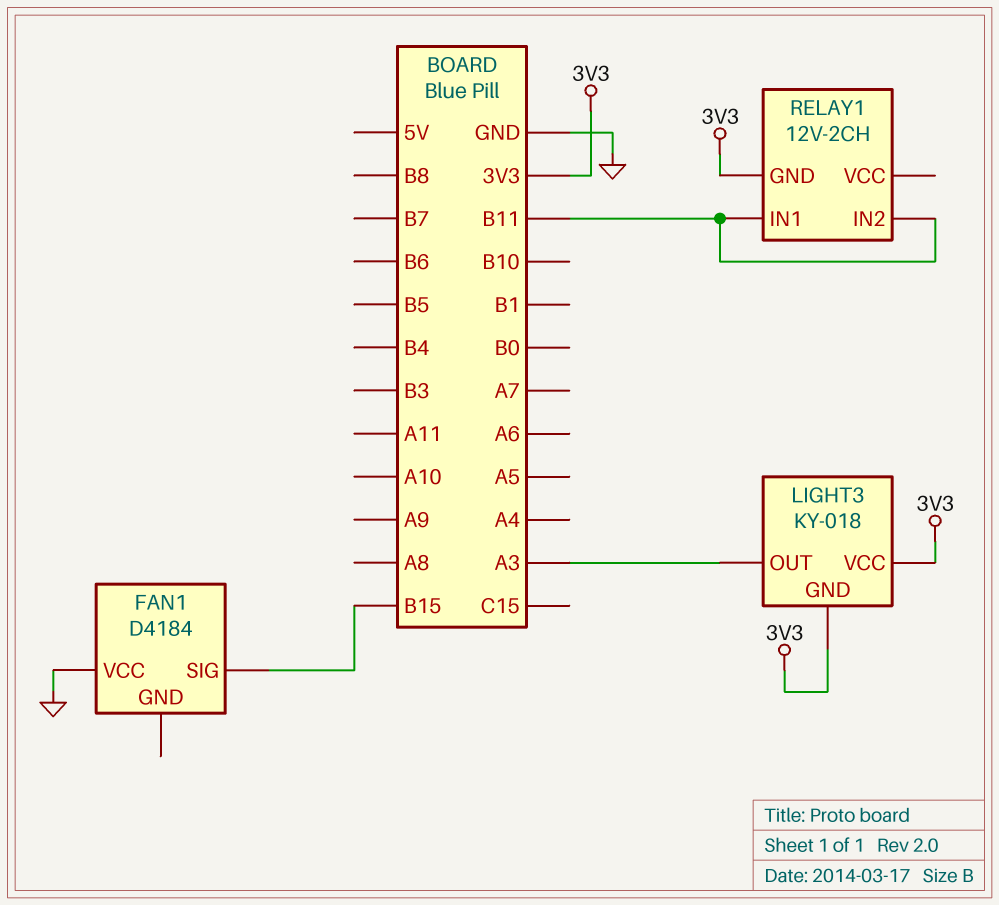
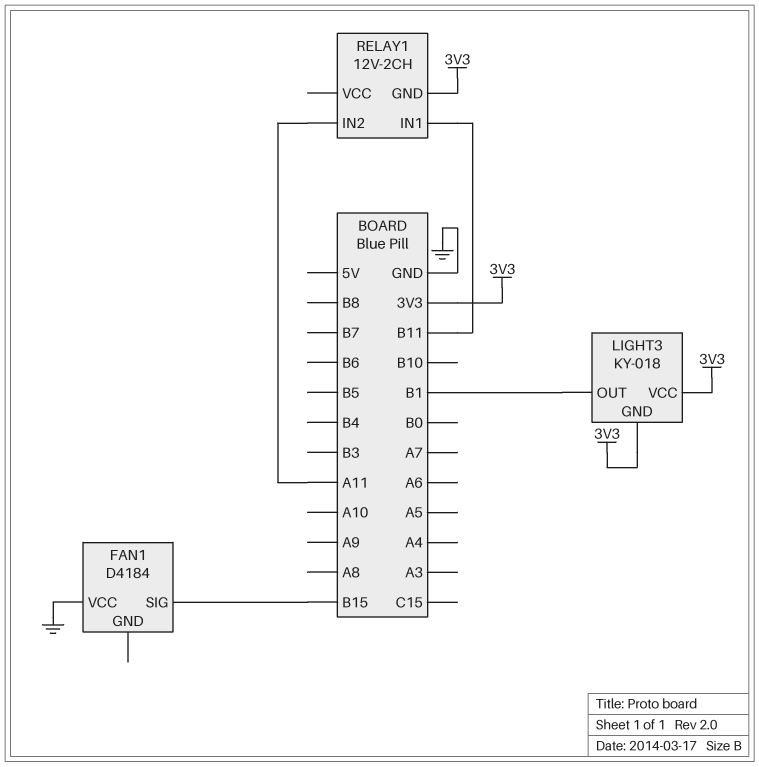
LIGHT3 pin OUT: A3 -> B1
RELAY1 pin IN2: B11 -> A11

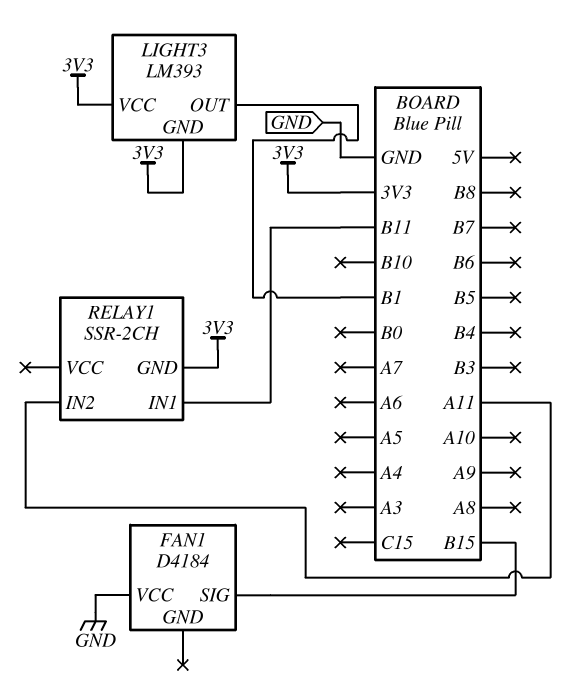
LIGHT3: KY-018 -> LM393
RELAY1: 12V-2CH -> SSR-2CH

